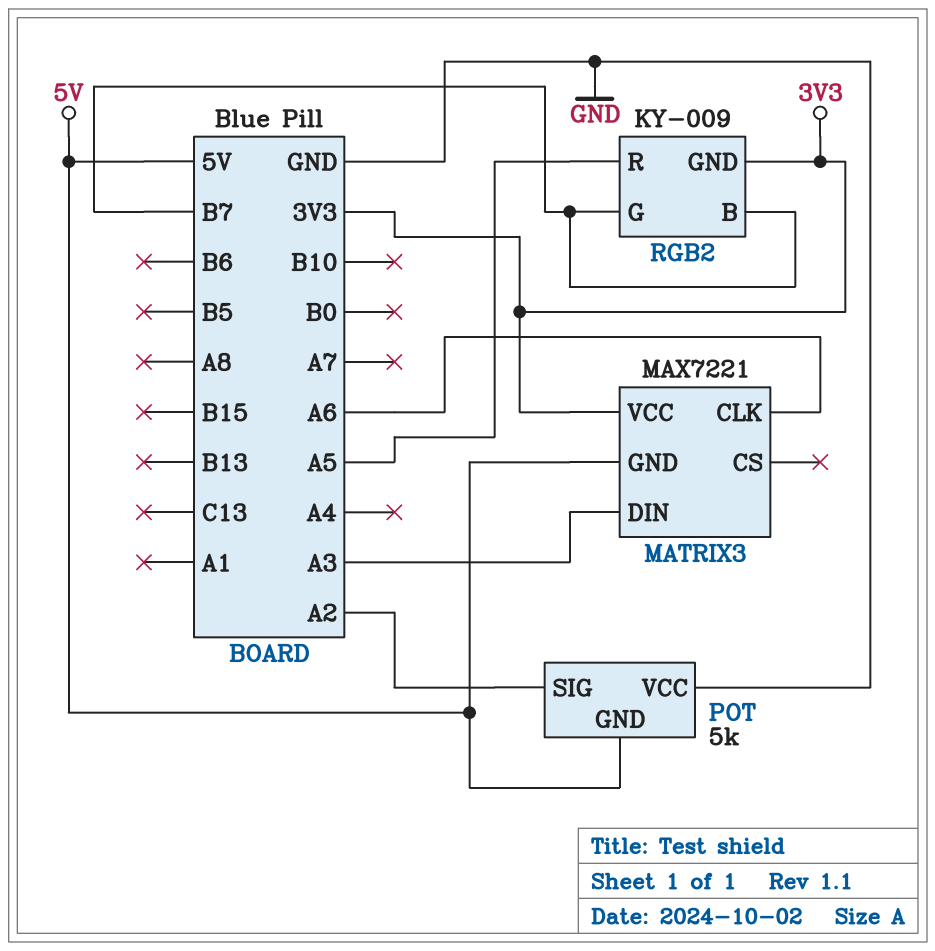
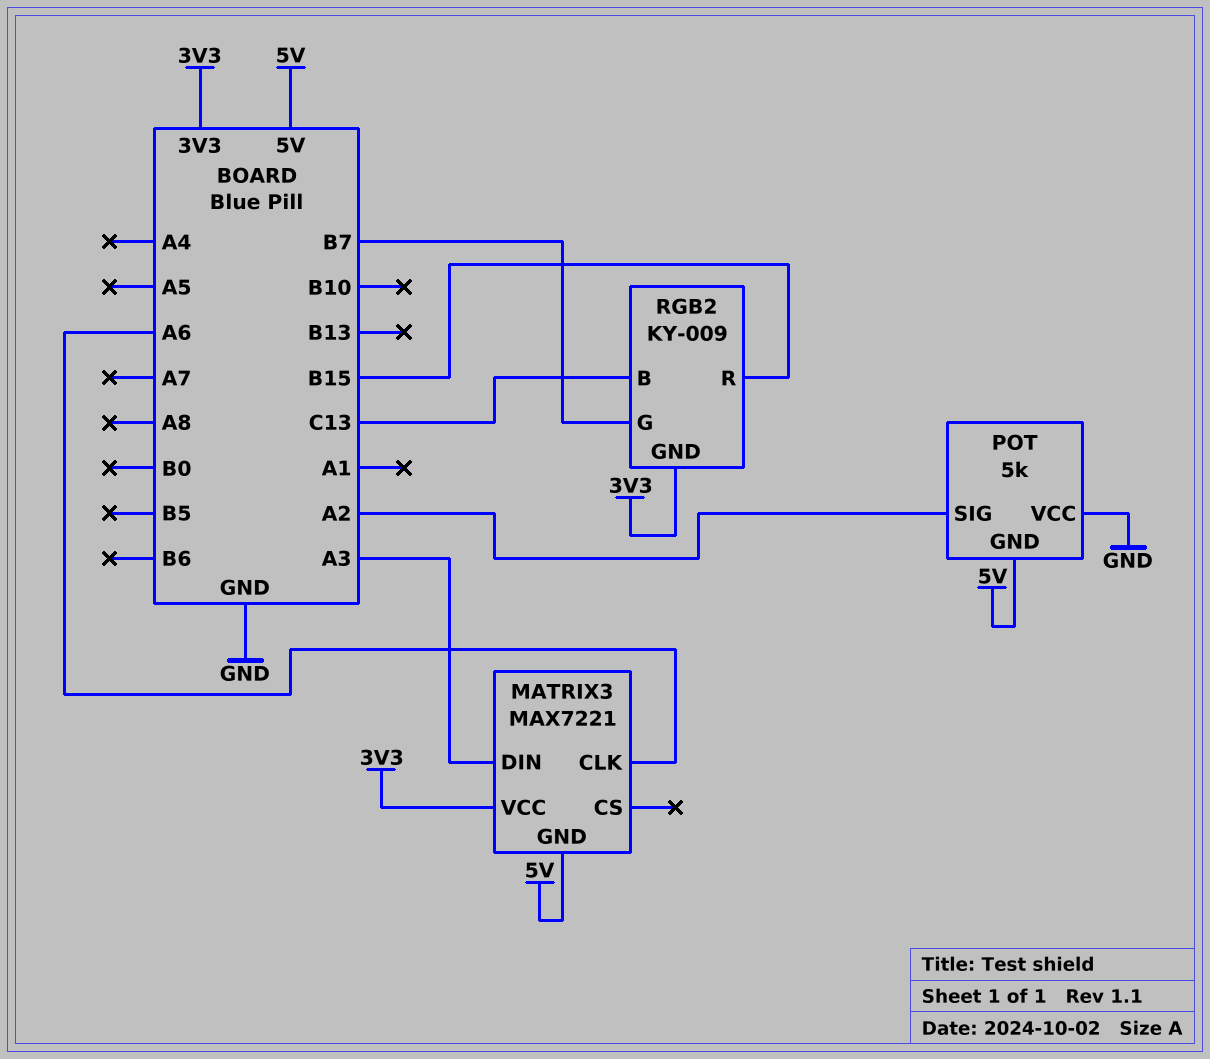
RGB2 pin B: B7 -> C13
RGB2 pin R: A5 -> B15

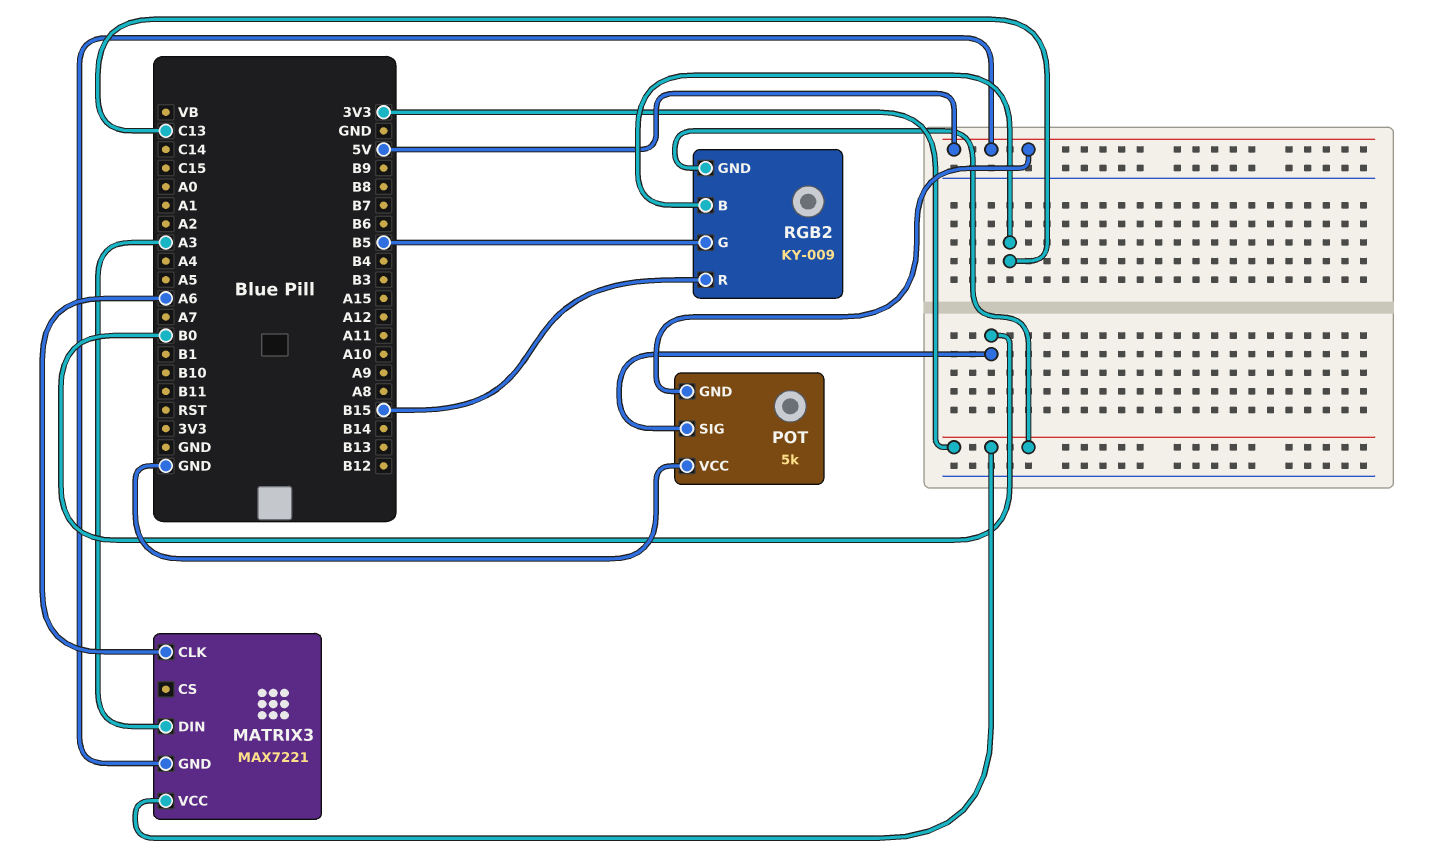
POT pin SIG: A2 -> B0
RGB2 pin G: B7 -> B5

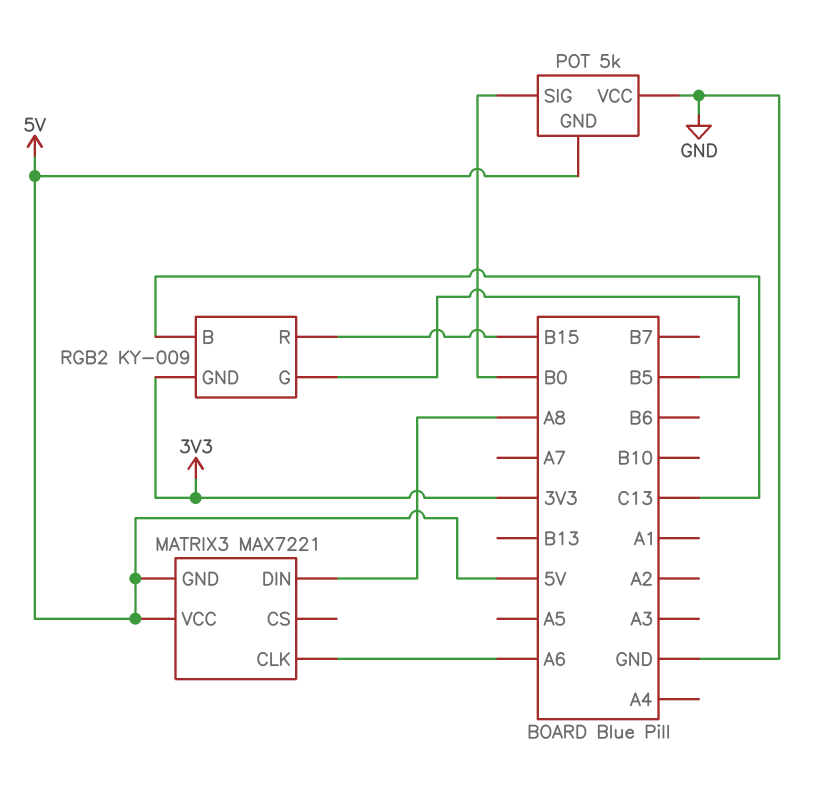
MATRIX3 pin DIN: A3 -> A8
MATRIX3 pin VCC: 3V3 -> 5V

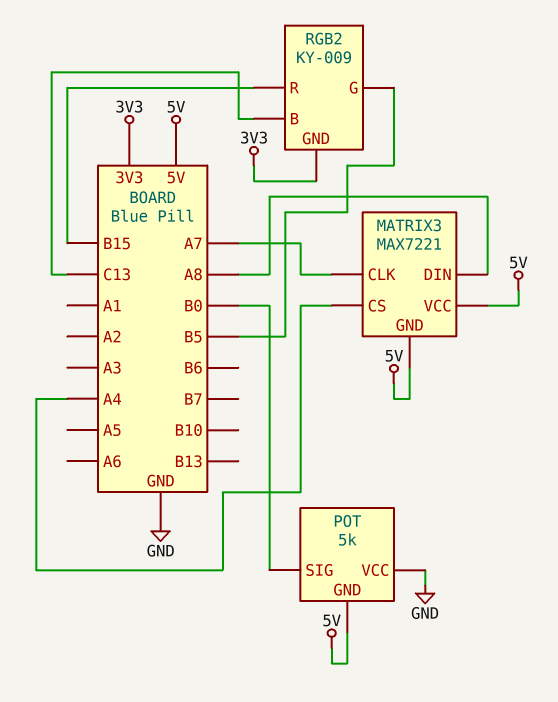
MATRIX3 pin CLK: A6 -> A7
MATRIX3 pin CS: none -> A4

